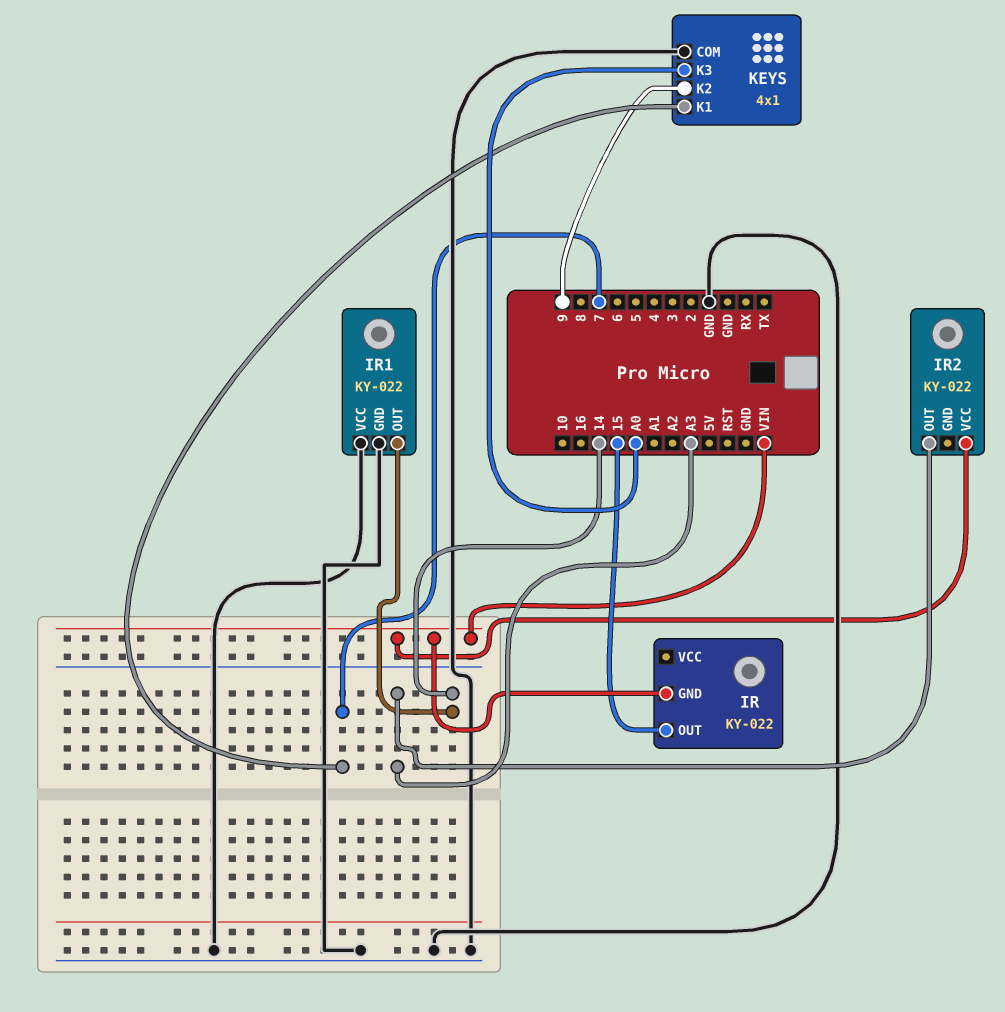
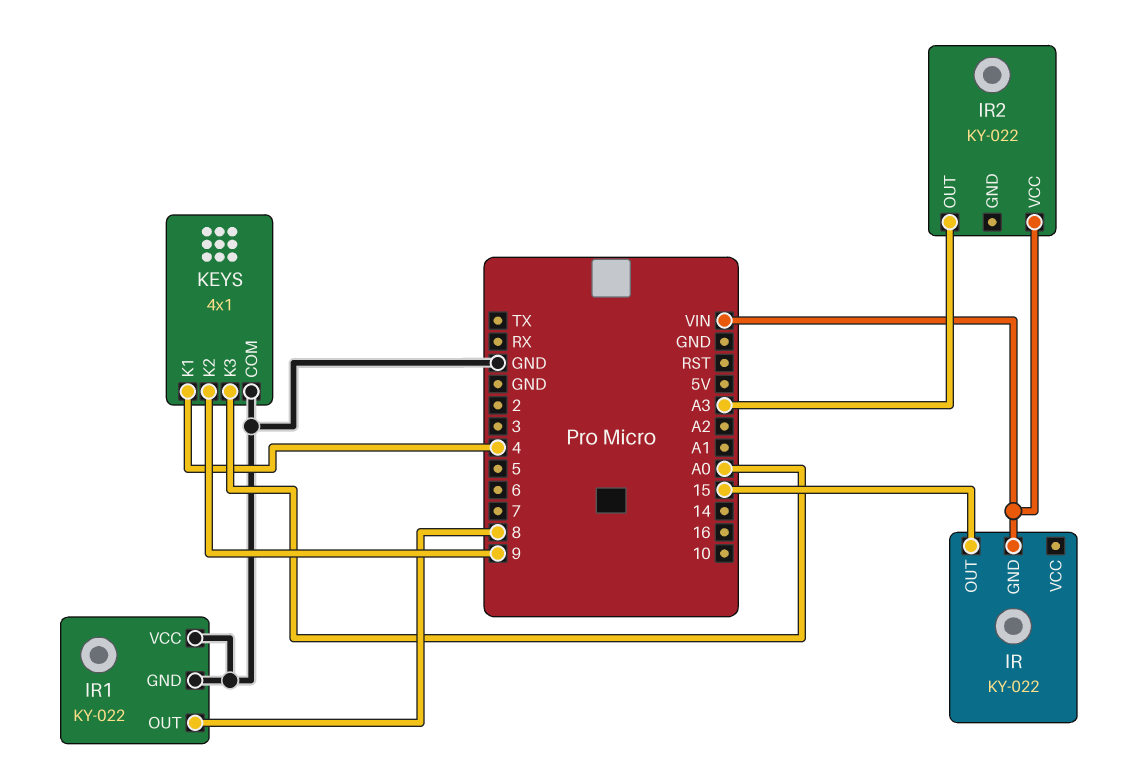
IR1 pin OUT: 14 -> 8
KEYS pin K1: 7 -> 4

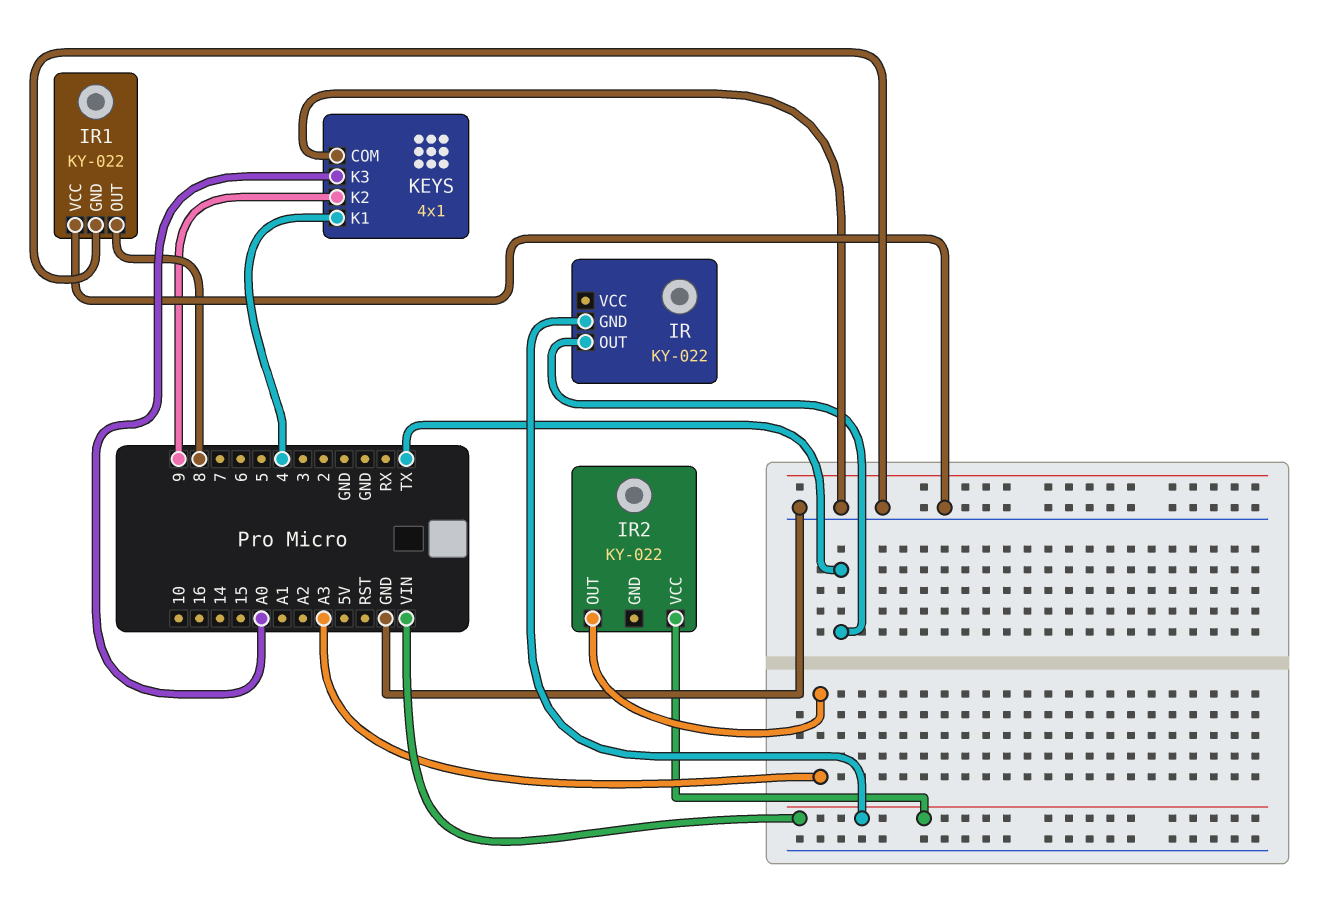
IR pin OUT: 15 -> TX

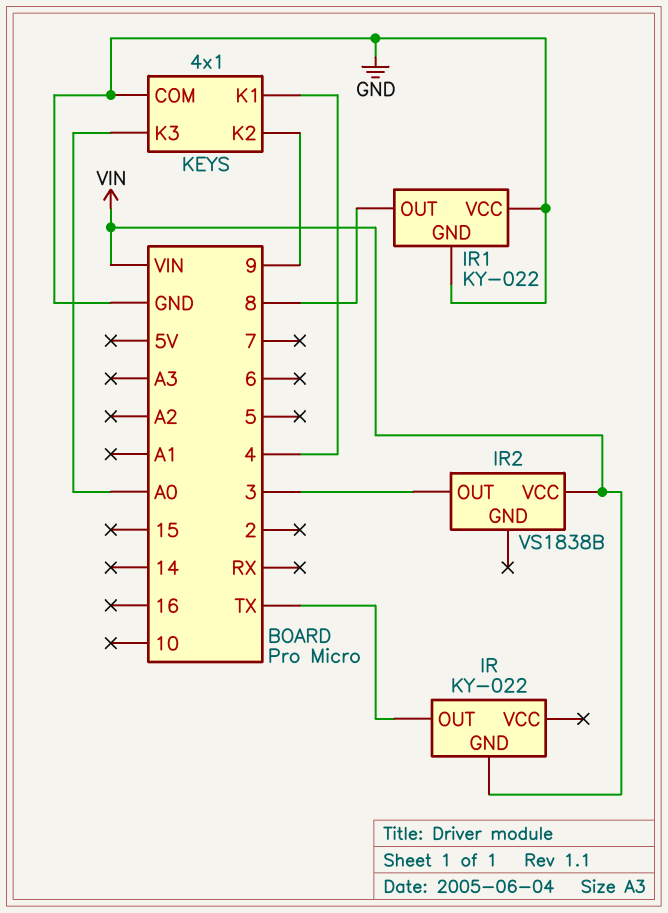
IR2: KY-022 -> VS1838B
IR2 pin OUT: A3 -> 3

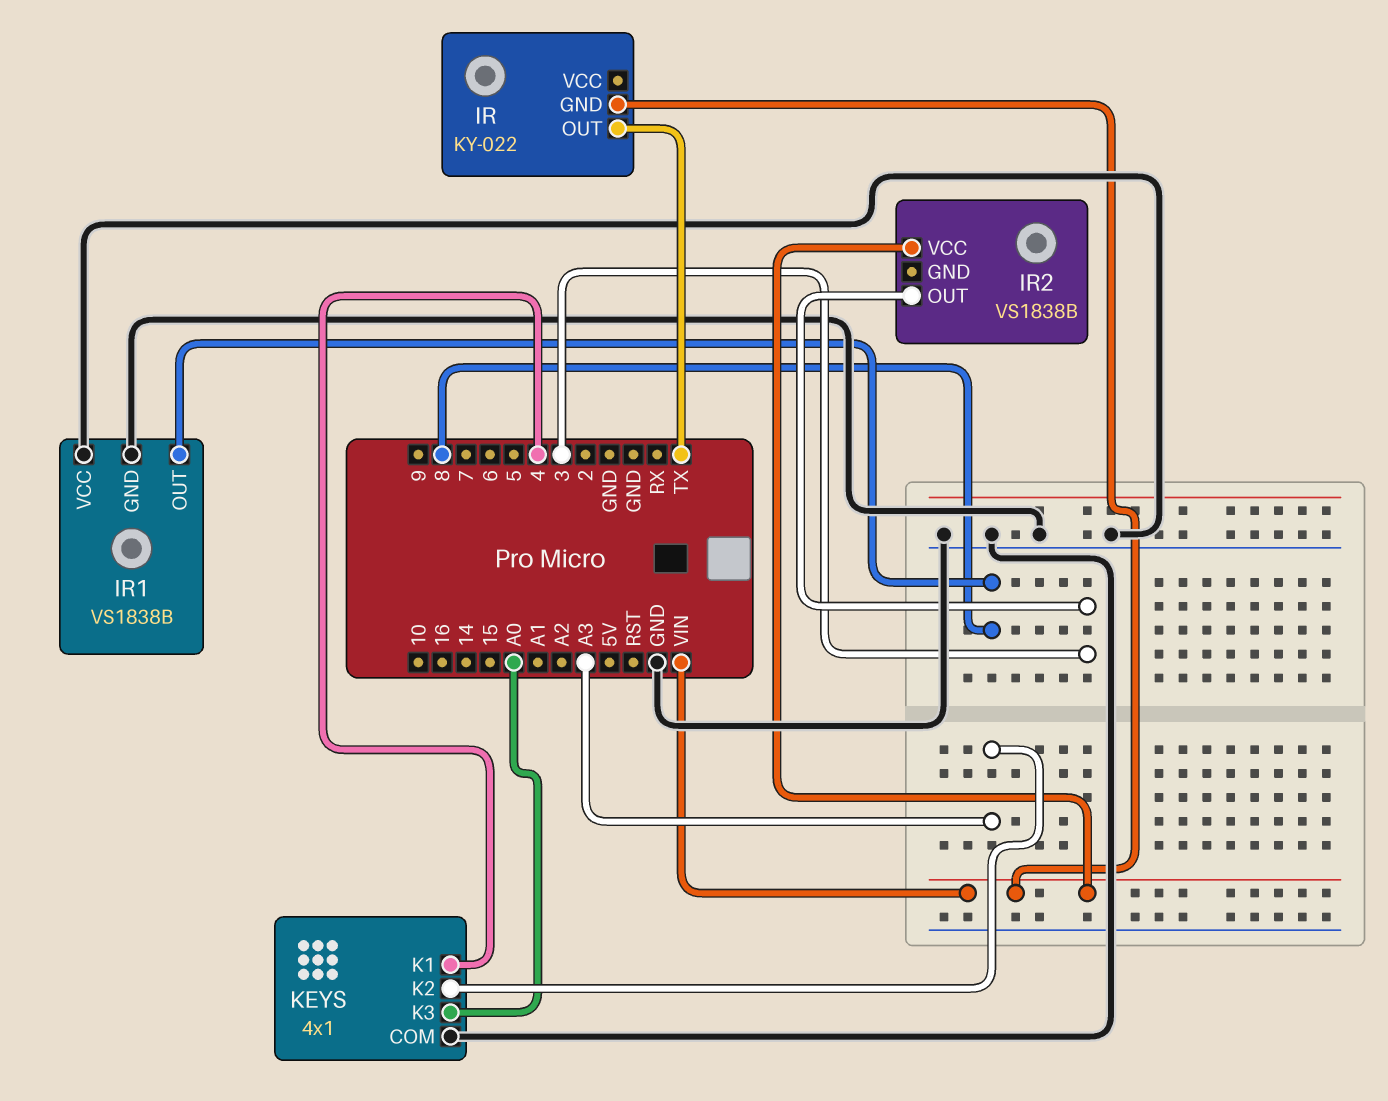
IR1: KY-022 -> VS1838B
KEYS pin K2: 9 -> A3

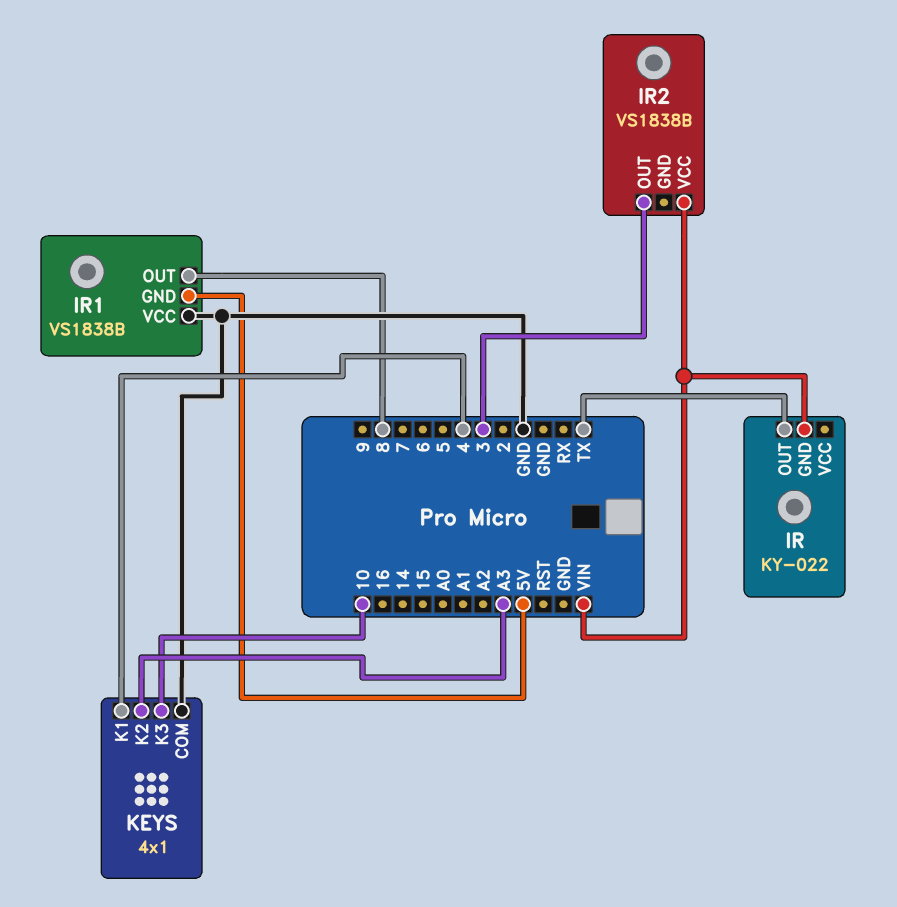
IR1 pin GND: GND -> 5V
KEYS pin K3: A0 -> 10

